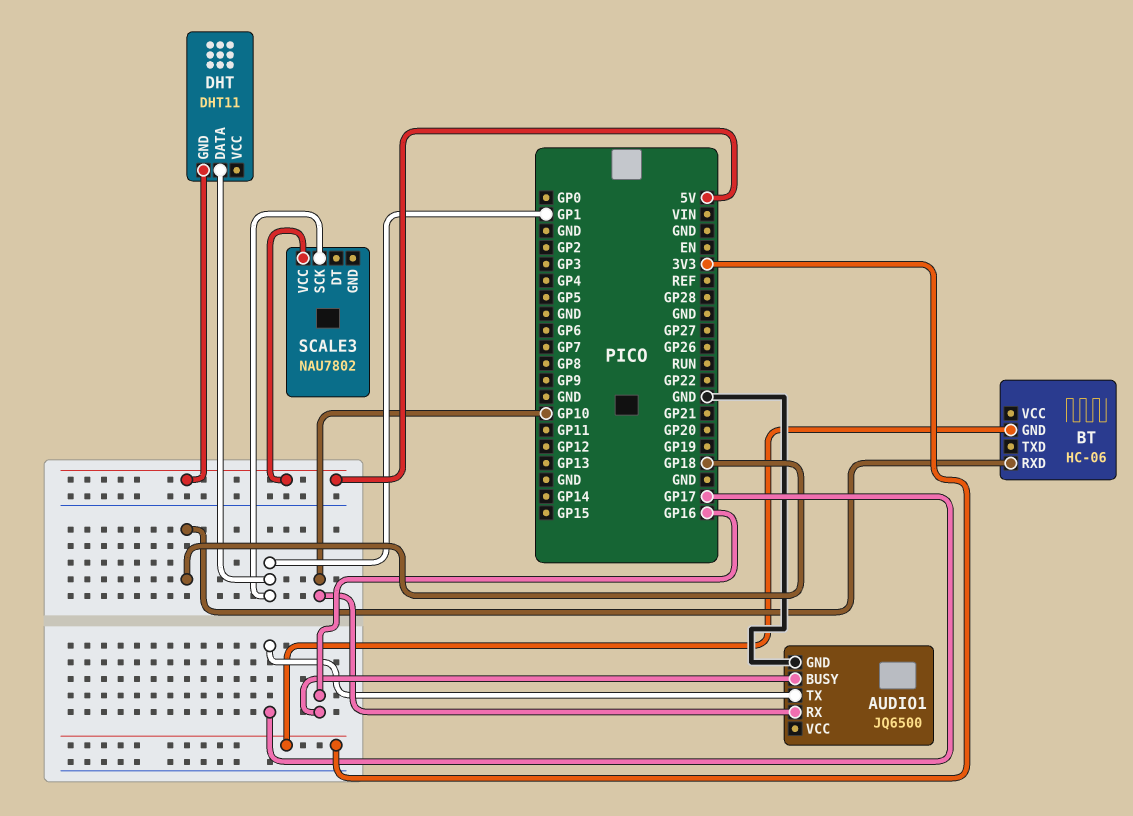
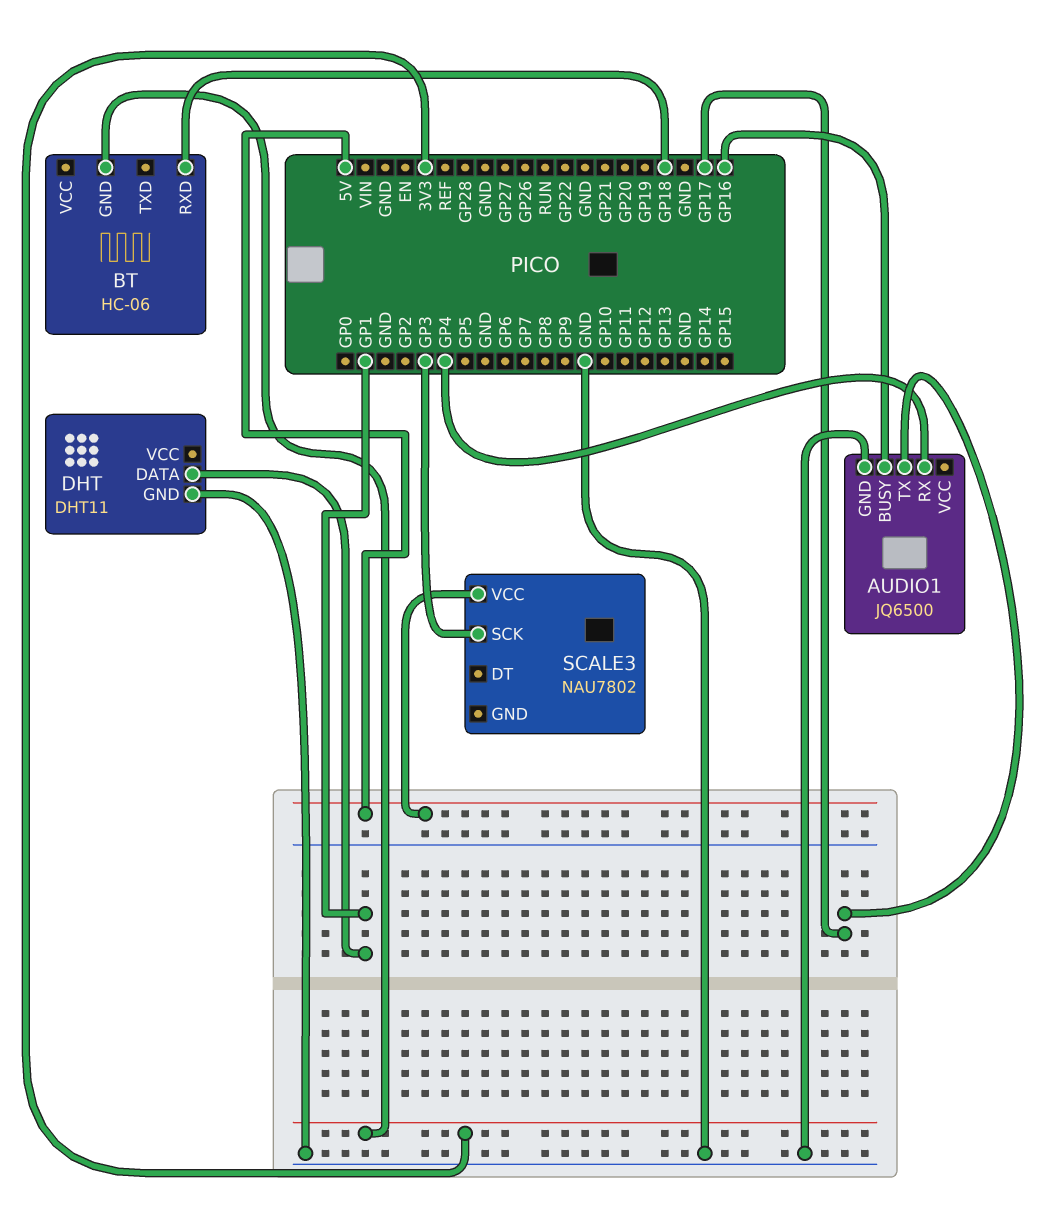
AUDIO1 pin RX: GP10 -> GP4
DHT pin GND: 5V -> GND
SCALE3 pin SCK: GP1 -> GP3

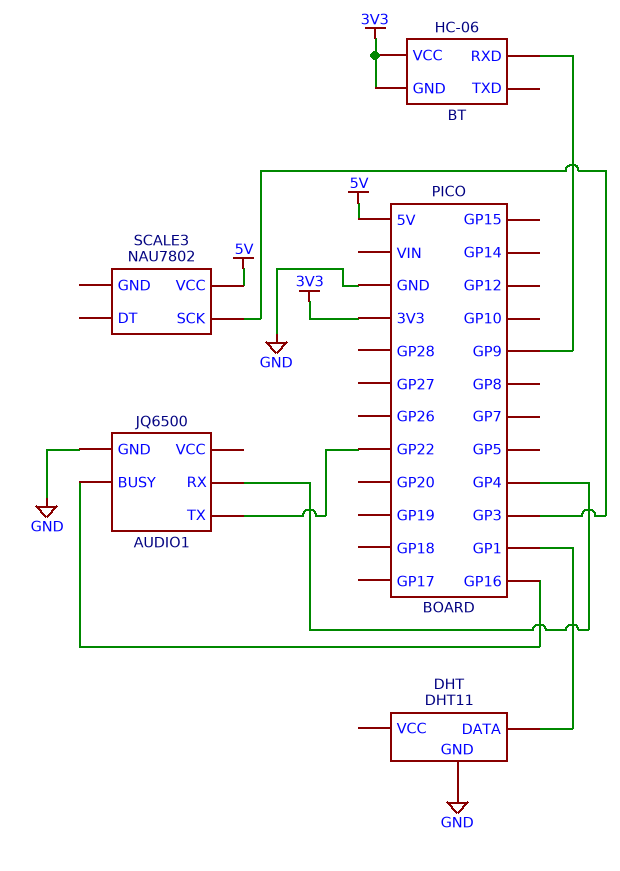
AUDIO1 pin TX: GP17 -> GP22
BT pin RXD: GP18 -> GP9
BT pin VCC: none -> 3V3

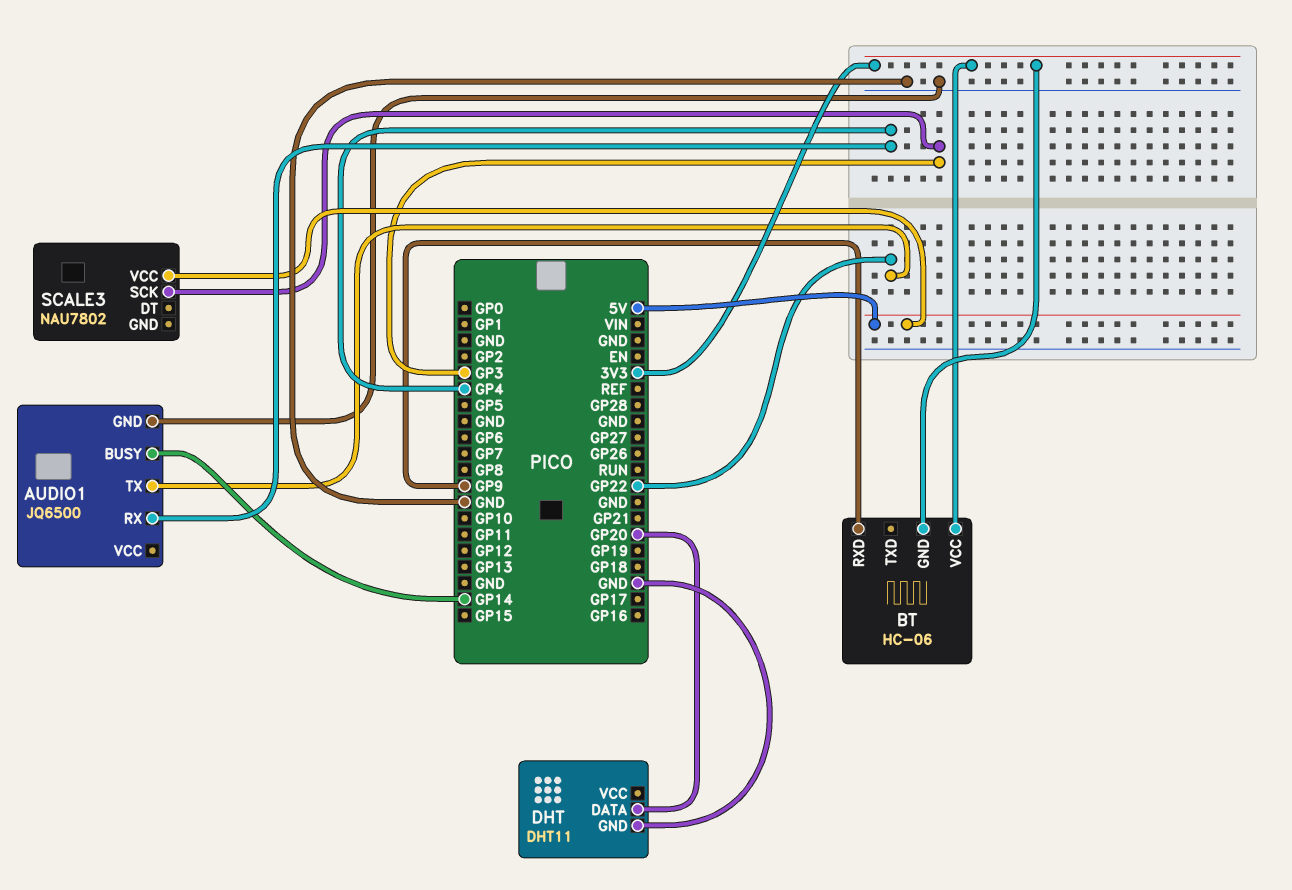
AUDIO1 pin BUSY: GP16 -> GP14
DHT pin DATA: GP1 -> GP20

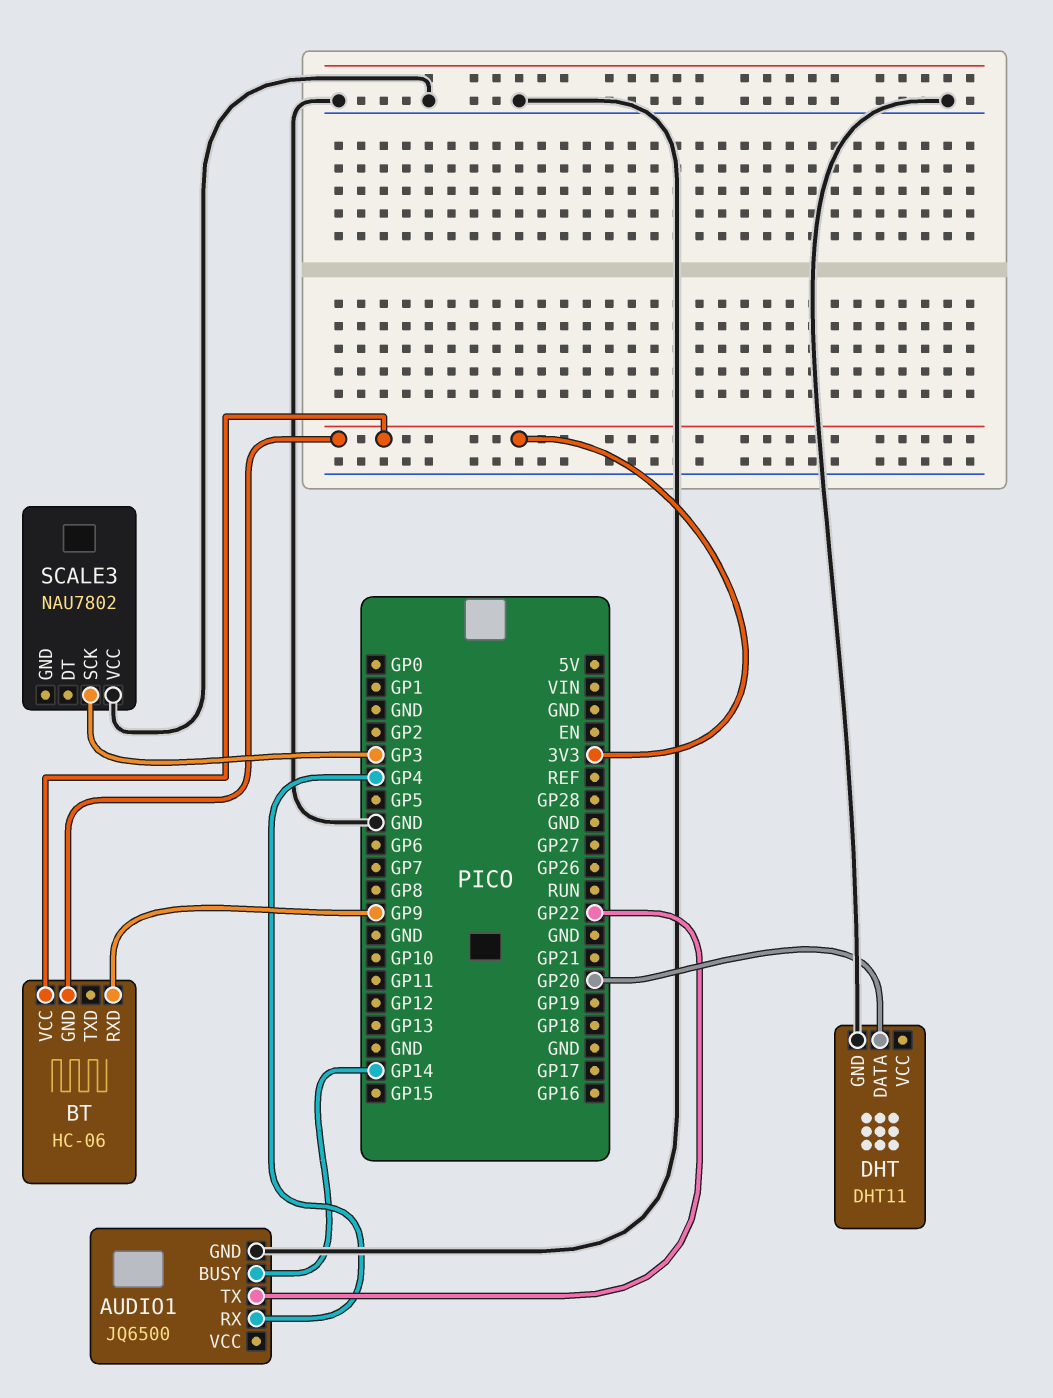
SCALE3 pin VCC: 5V -> GND

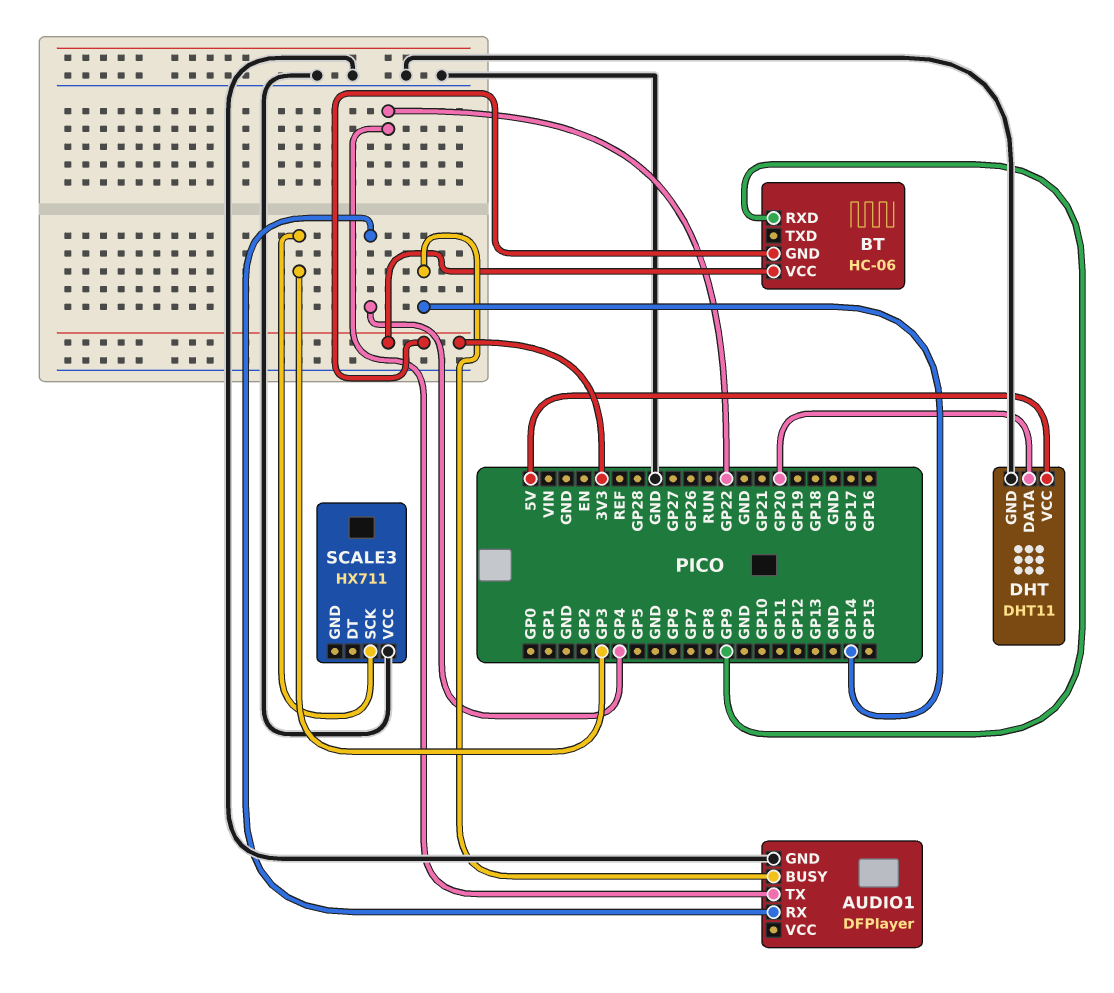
AUDIO1: JQ6500 -> DFPlayer
DHT pin VCC: none -> 5V
SCALE3: NAU7802 -> HX711

